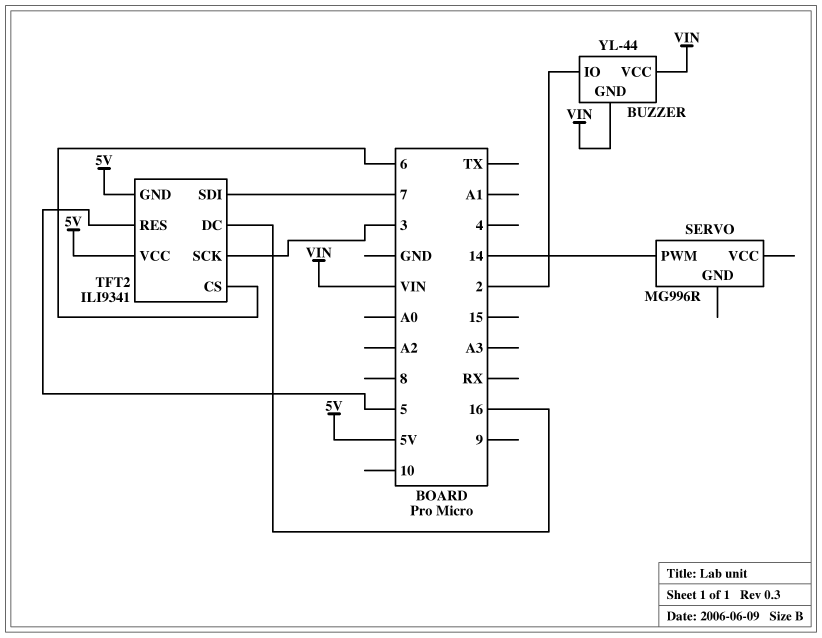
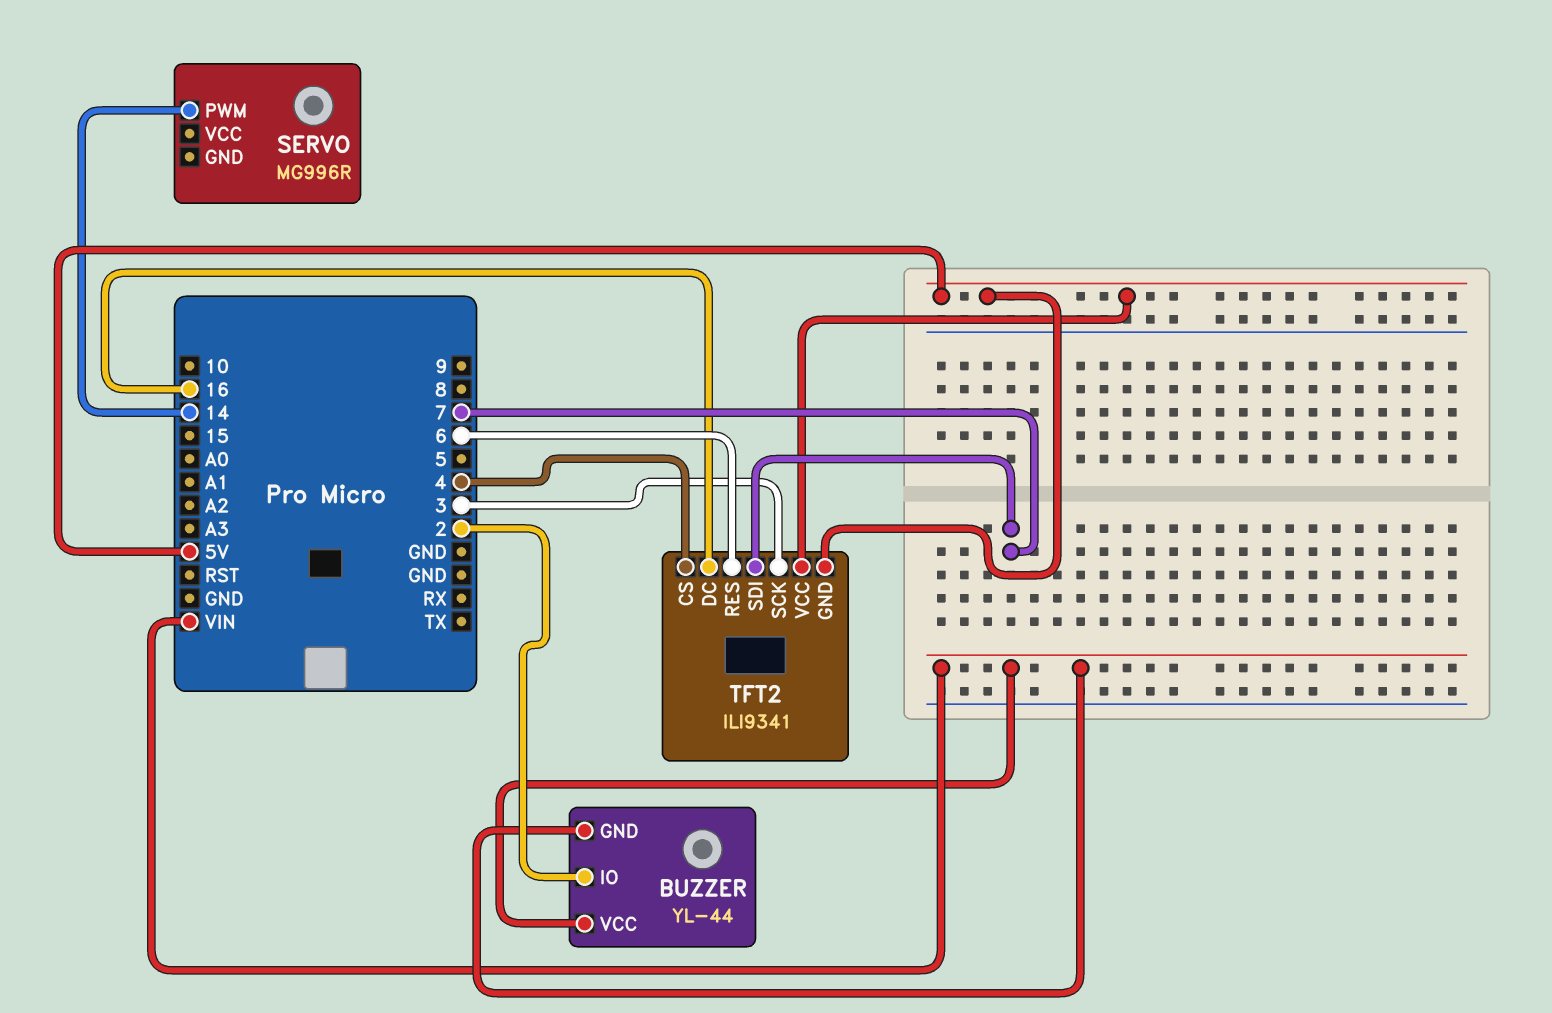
TFT2 pin CS: 6 -> 4
TFT2 pin RES: 5 -> 6

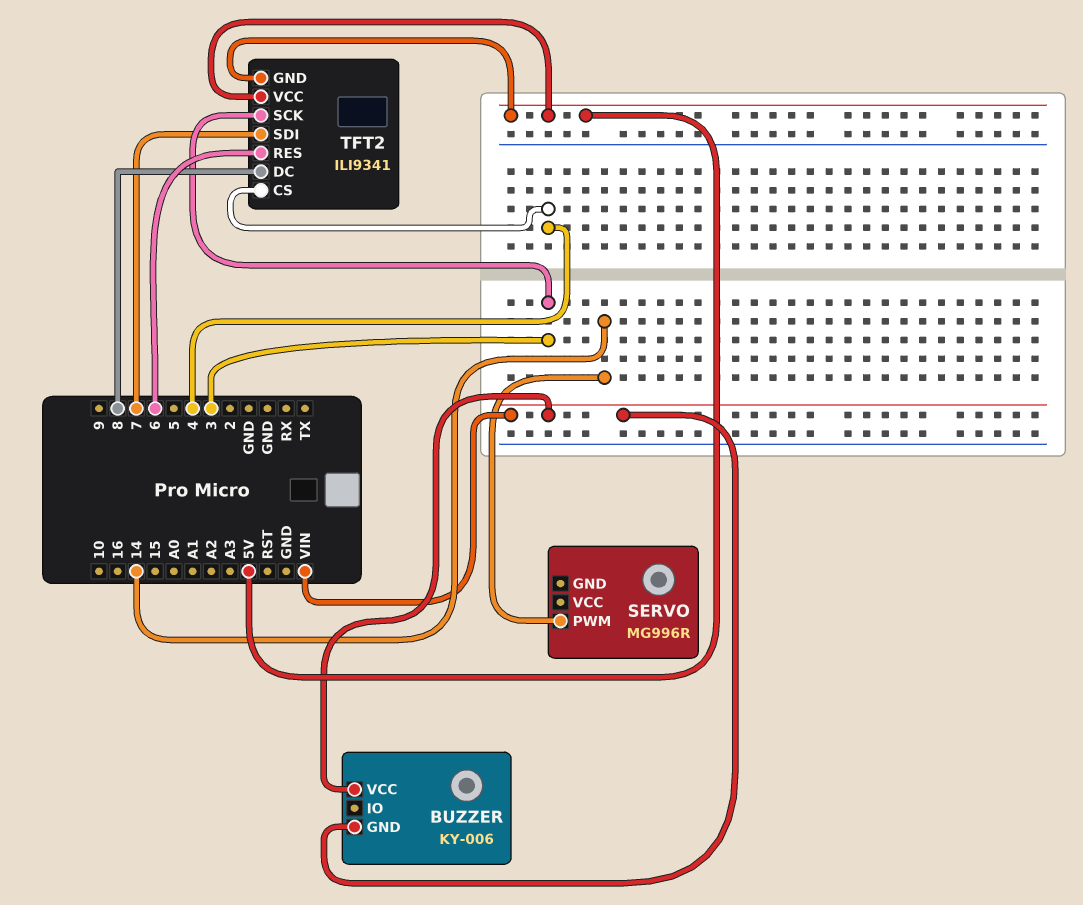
BUZZER: YL-44 -> KY-006
BUZZER pin IO: 2 -> none
TFT2 pin DC: 16 -> 8

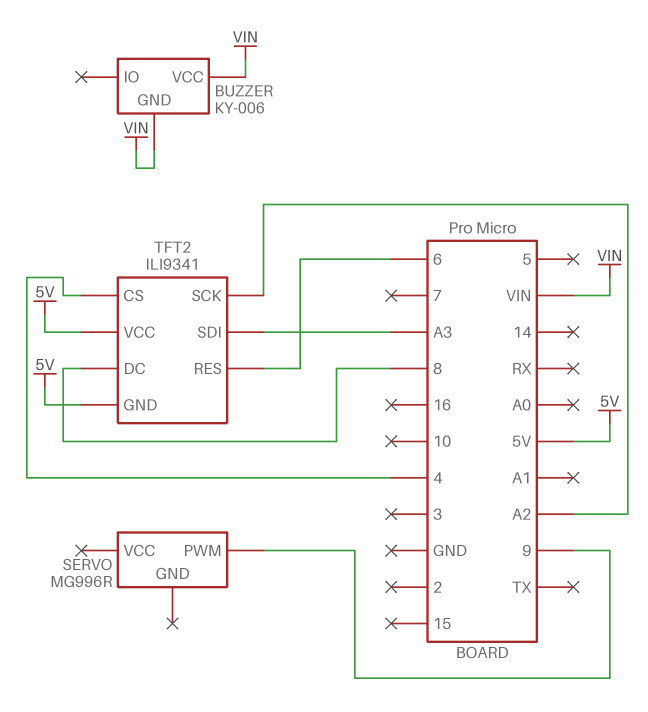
SERVO pin PWM: 14 -> 9
TFT2 pin SCK: 3 -> A2
TFT2 pin SDI: 7 -> A3

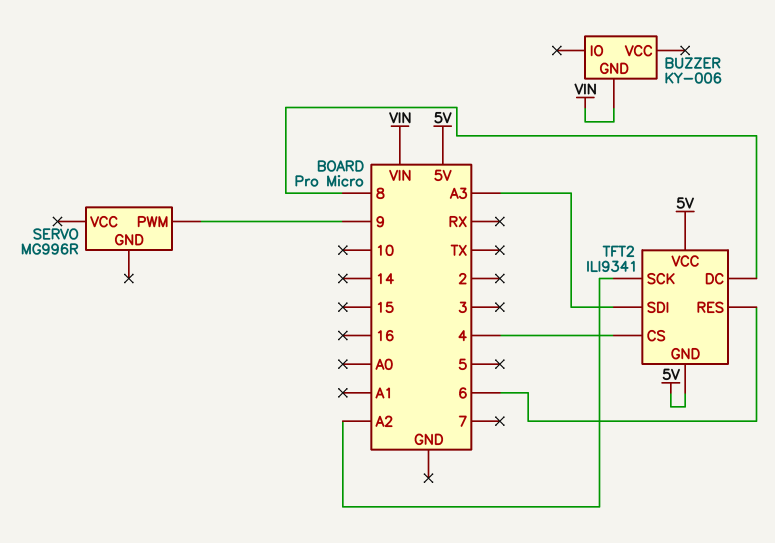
BUZZER pin VCC: VIN -> none

